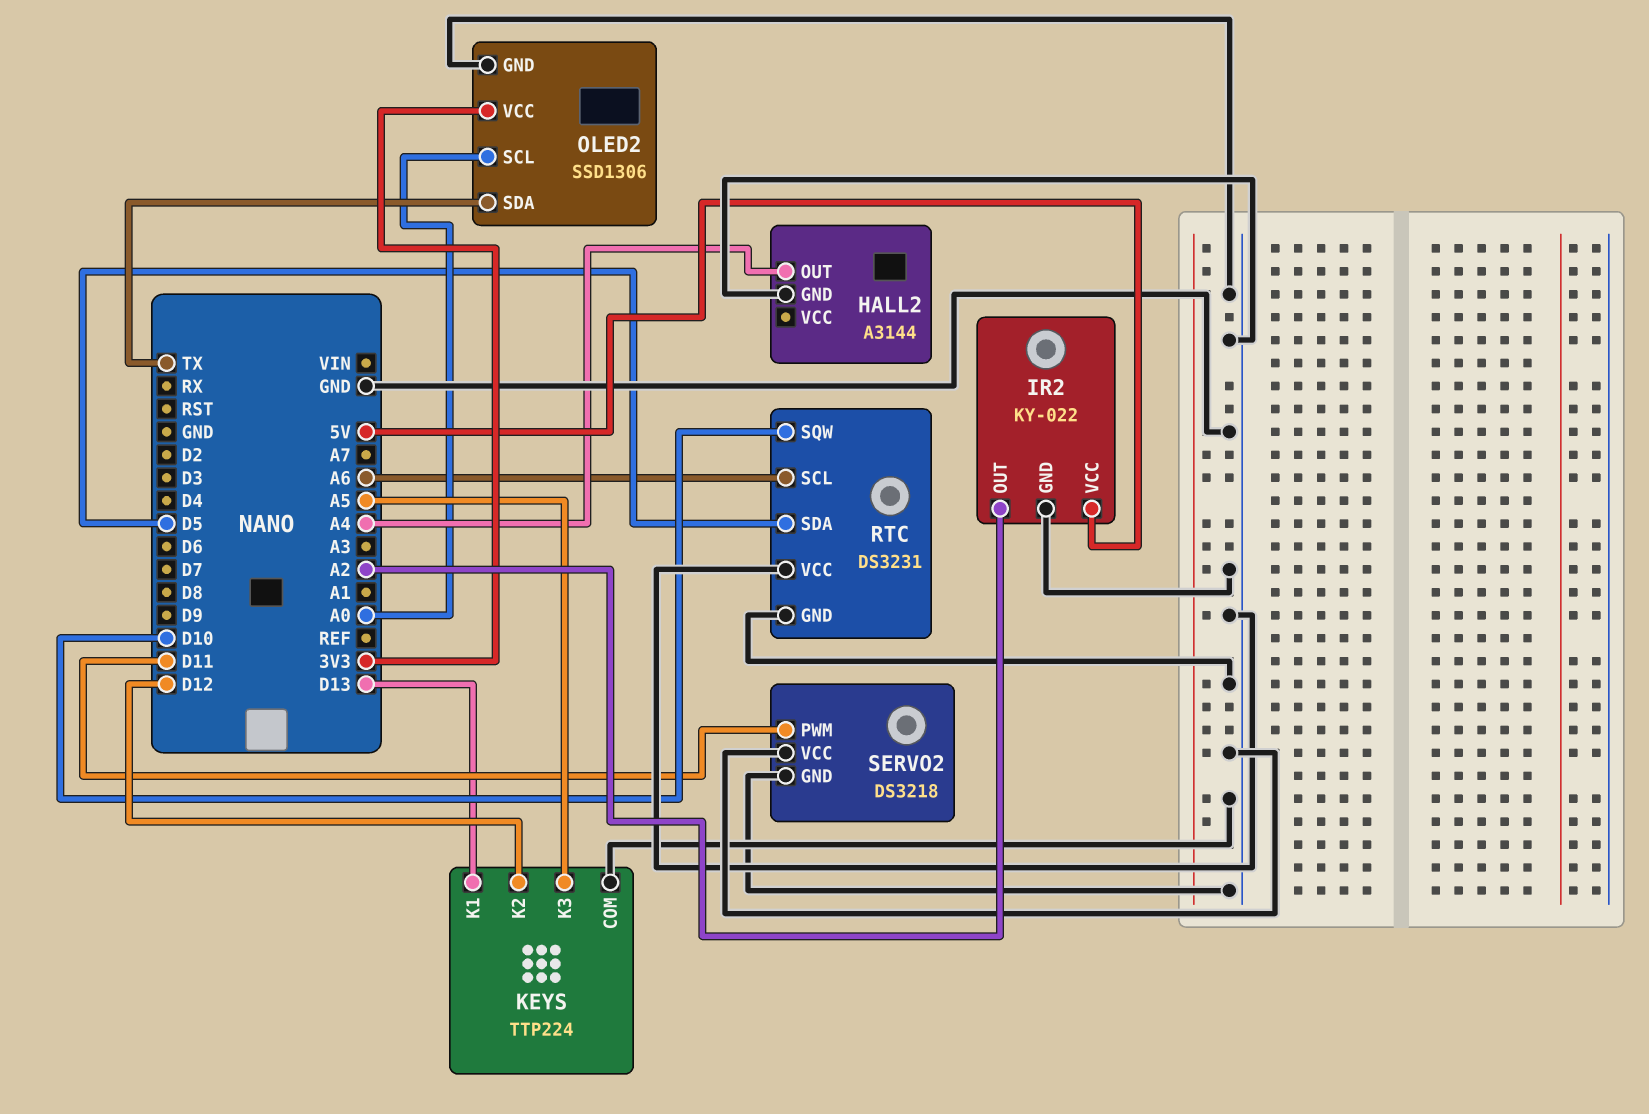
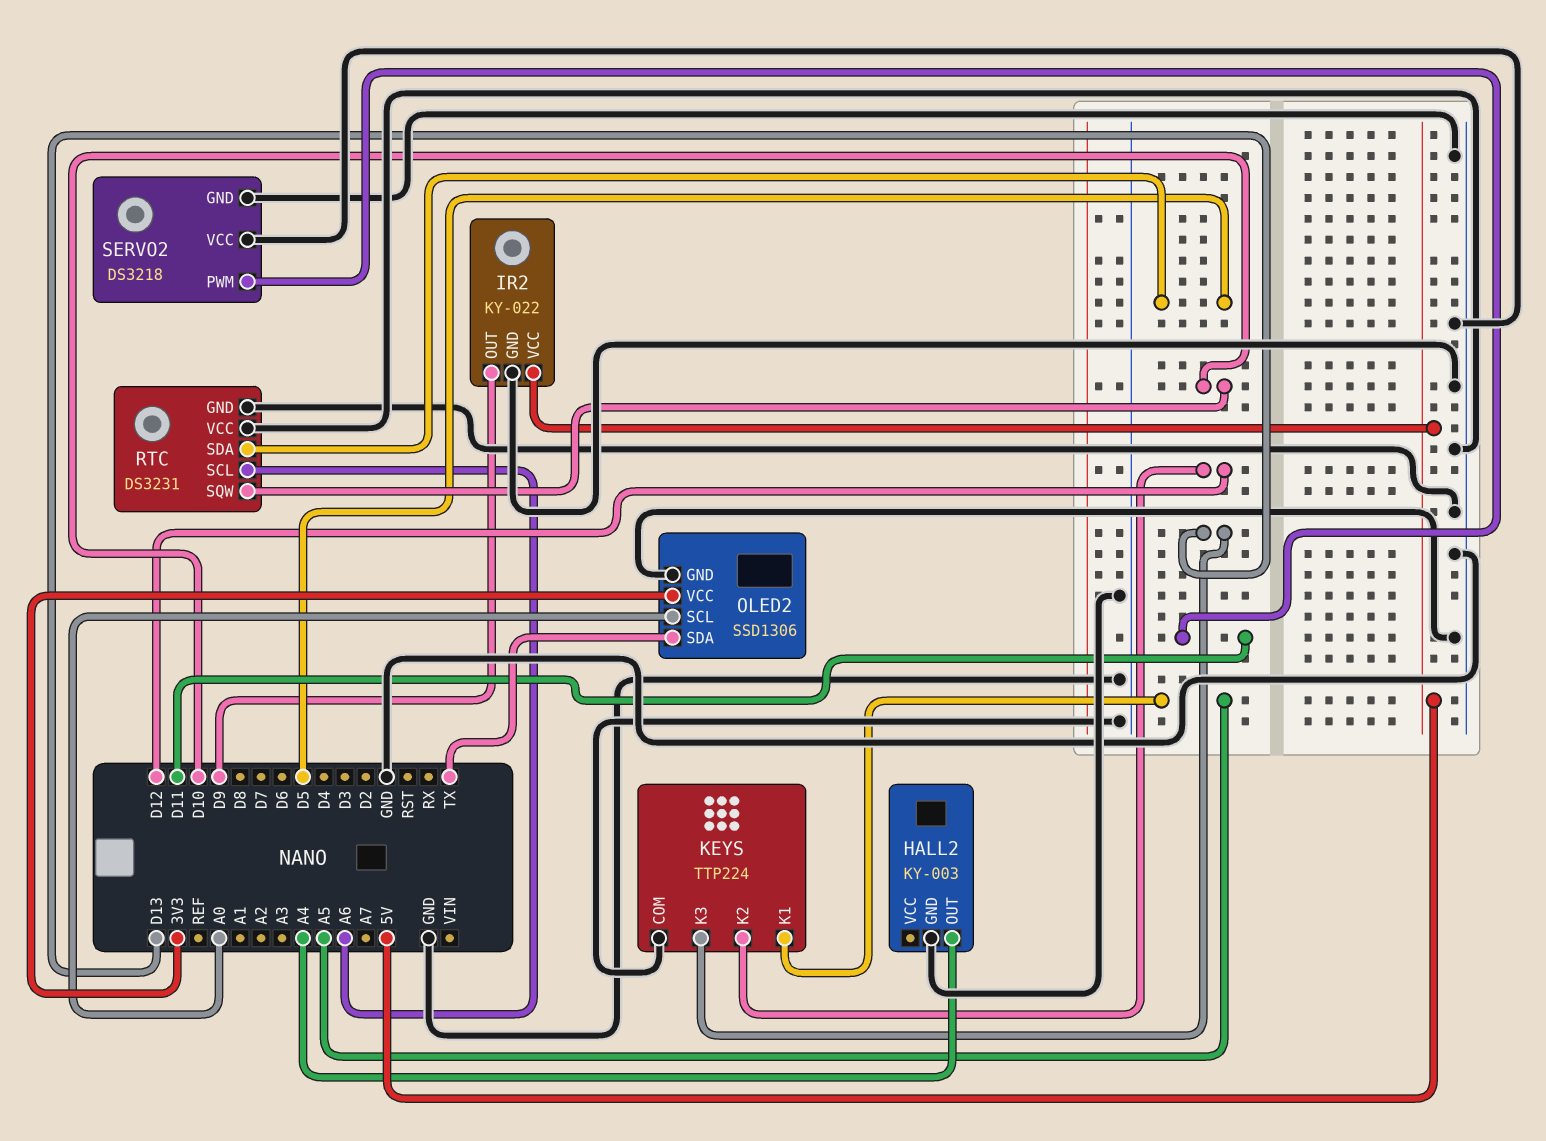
HALL2: A3144 -> KY-003
IR2 pin OUT: A2 -> D9
KEYS pin K1: D13 -> A5
KEYS pin K3: A5 -> D13

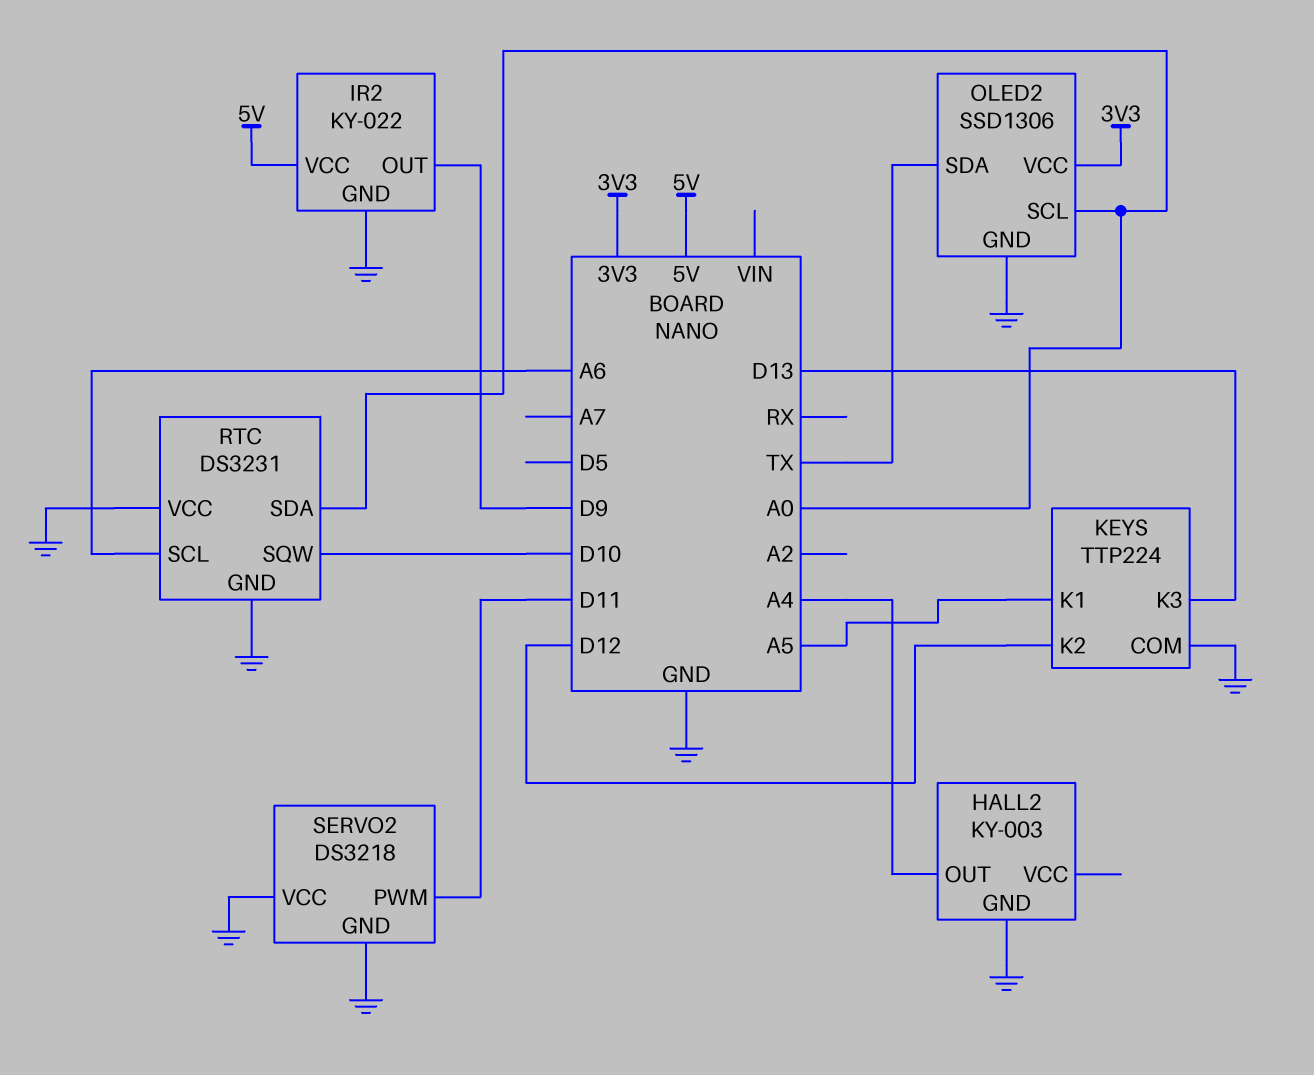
RTC pin SDA: D5 -> A0

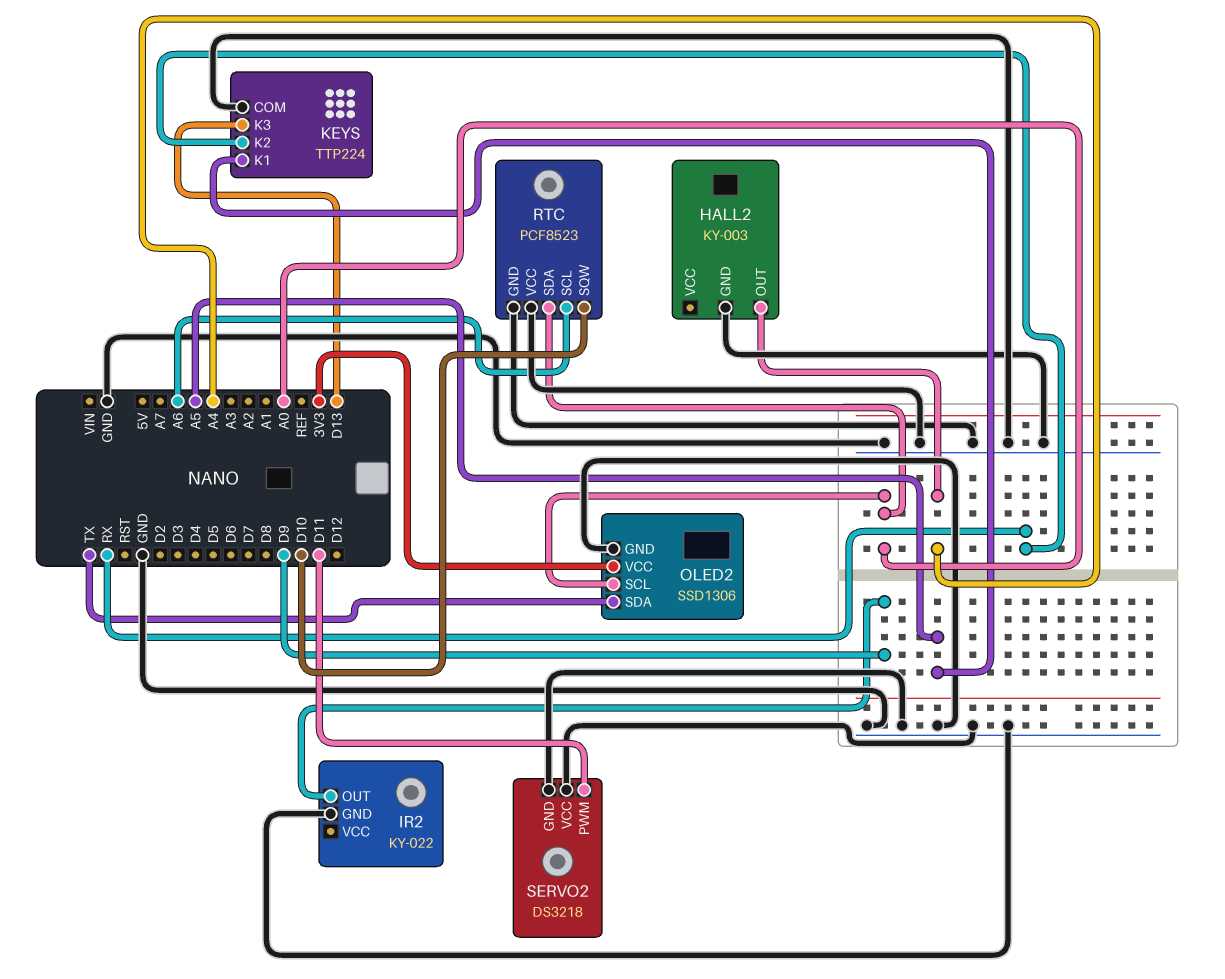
IR2 pin VCC: 5V -> none
KEYS pin K2: D12 -> RX
RTC: DS3231 -> PCF8523

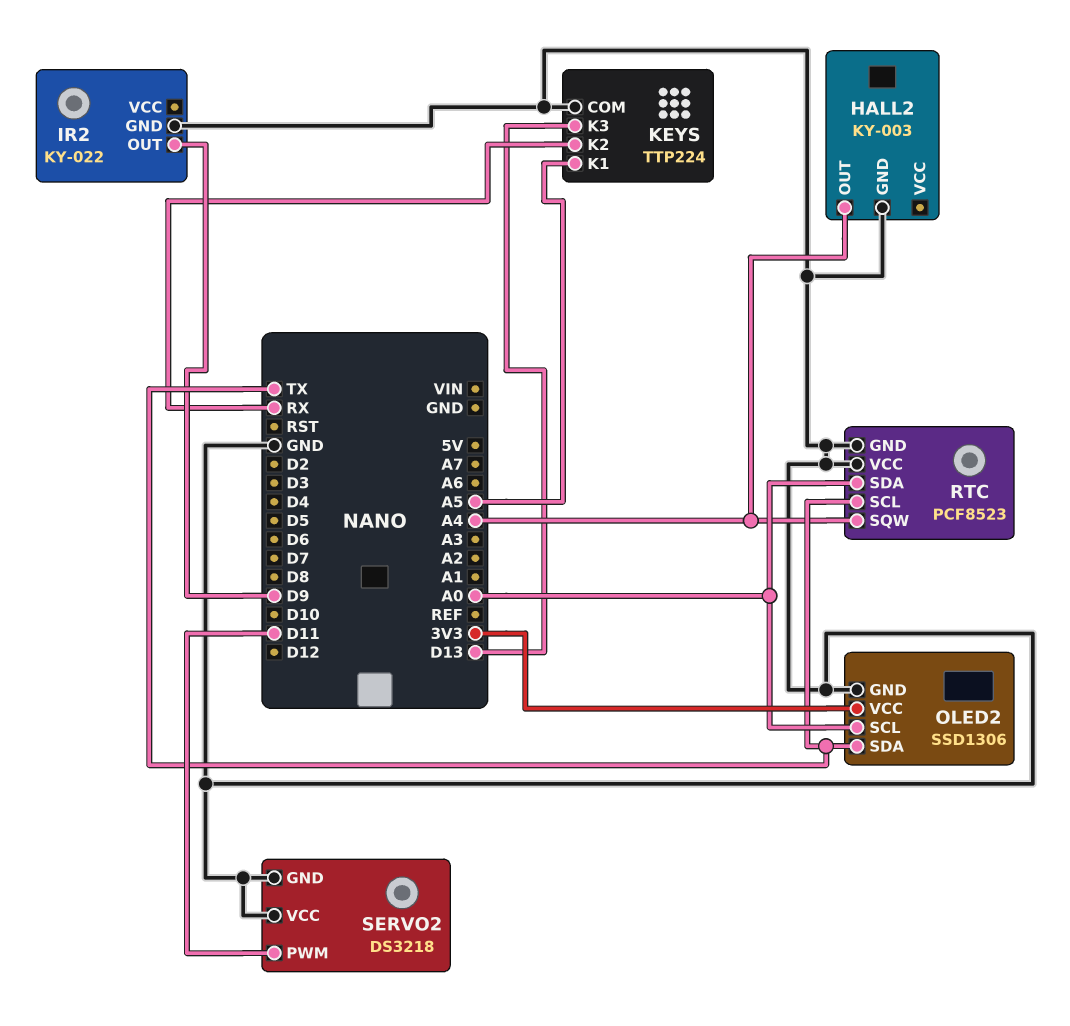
RTC pin SCL: A6 -> TX
RTC pin SQW: D10 -> A4

